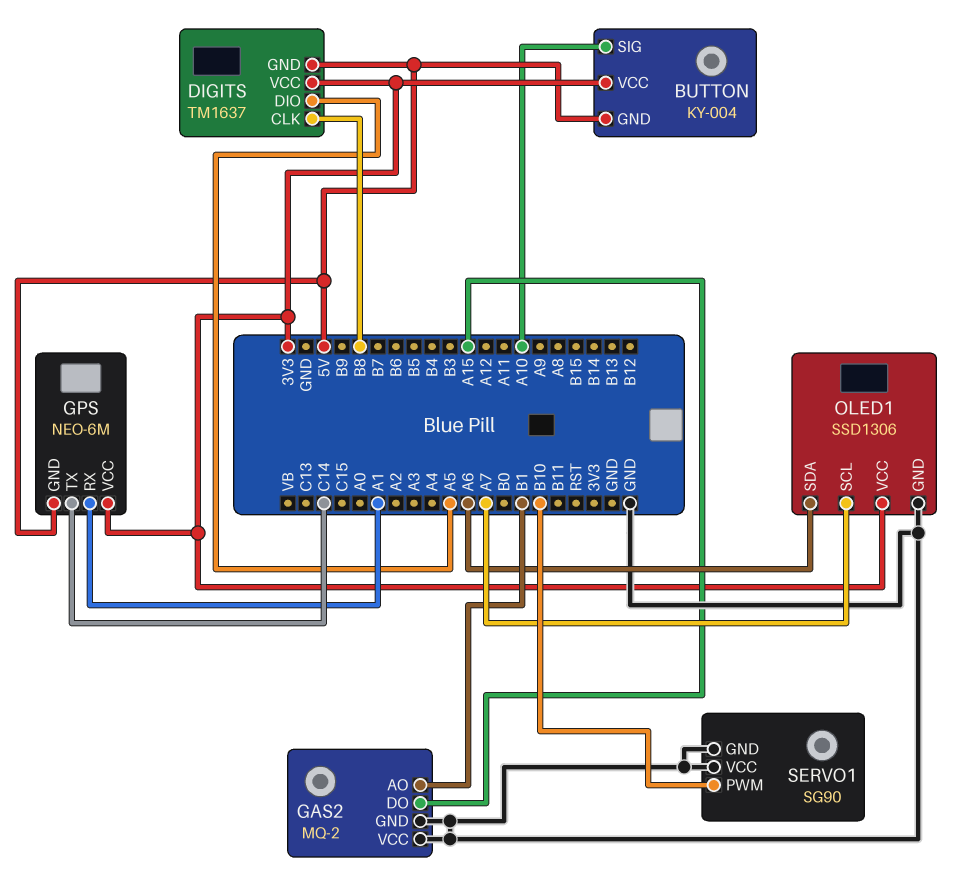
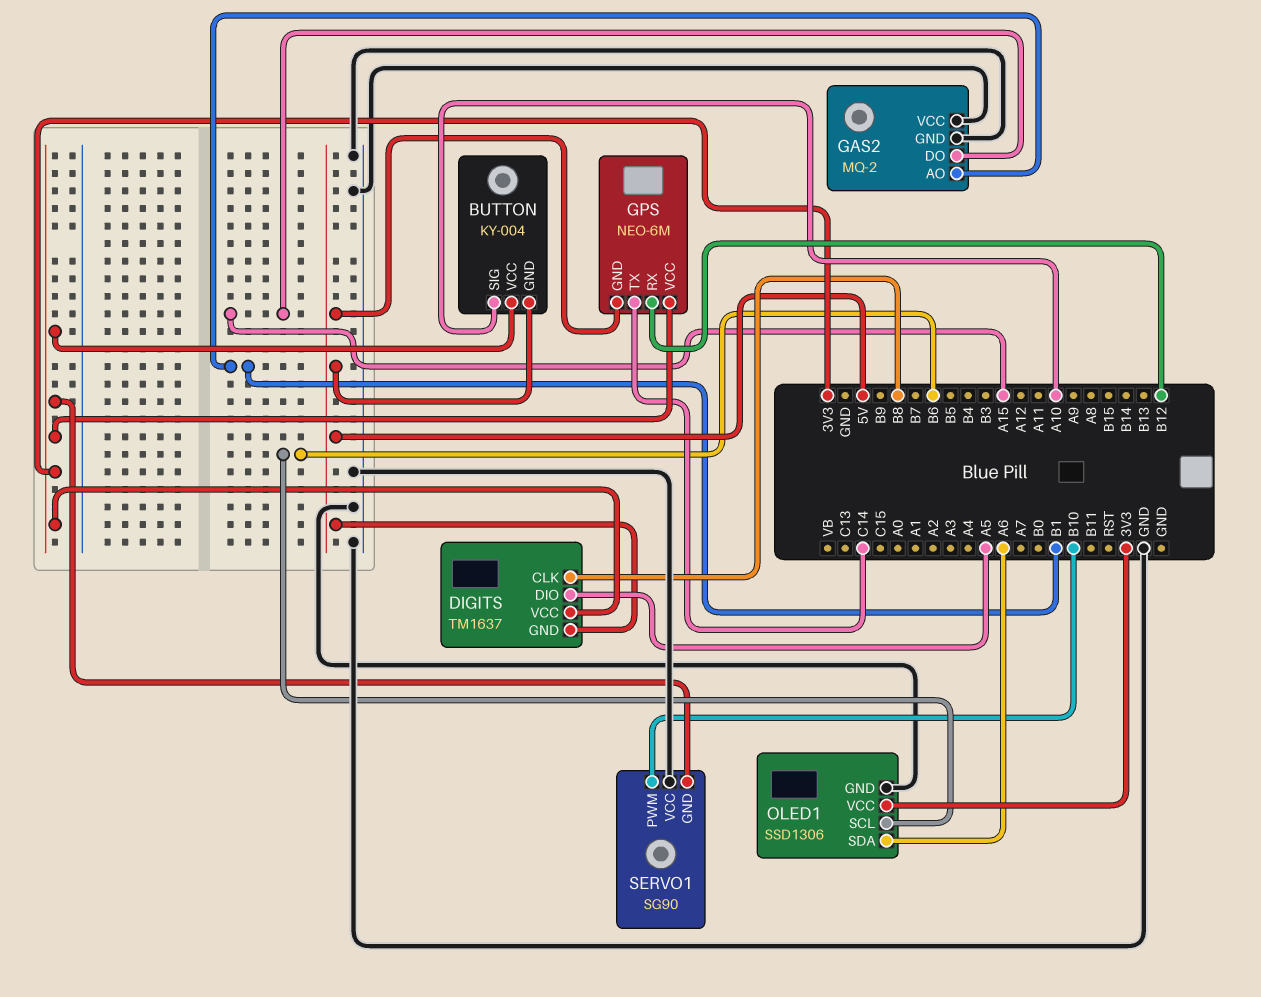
GPS pin RX: A1 -> B12
OLED1 pin SCL: A7 -> B6
SERVO1 pin GND: GND -> 3V3

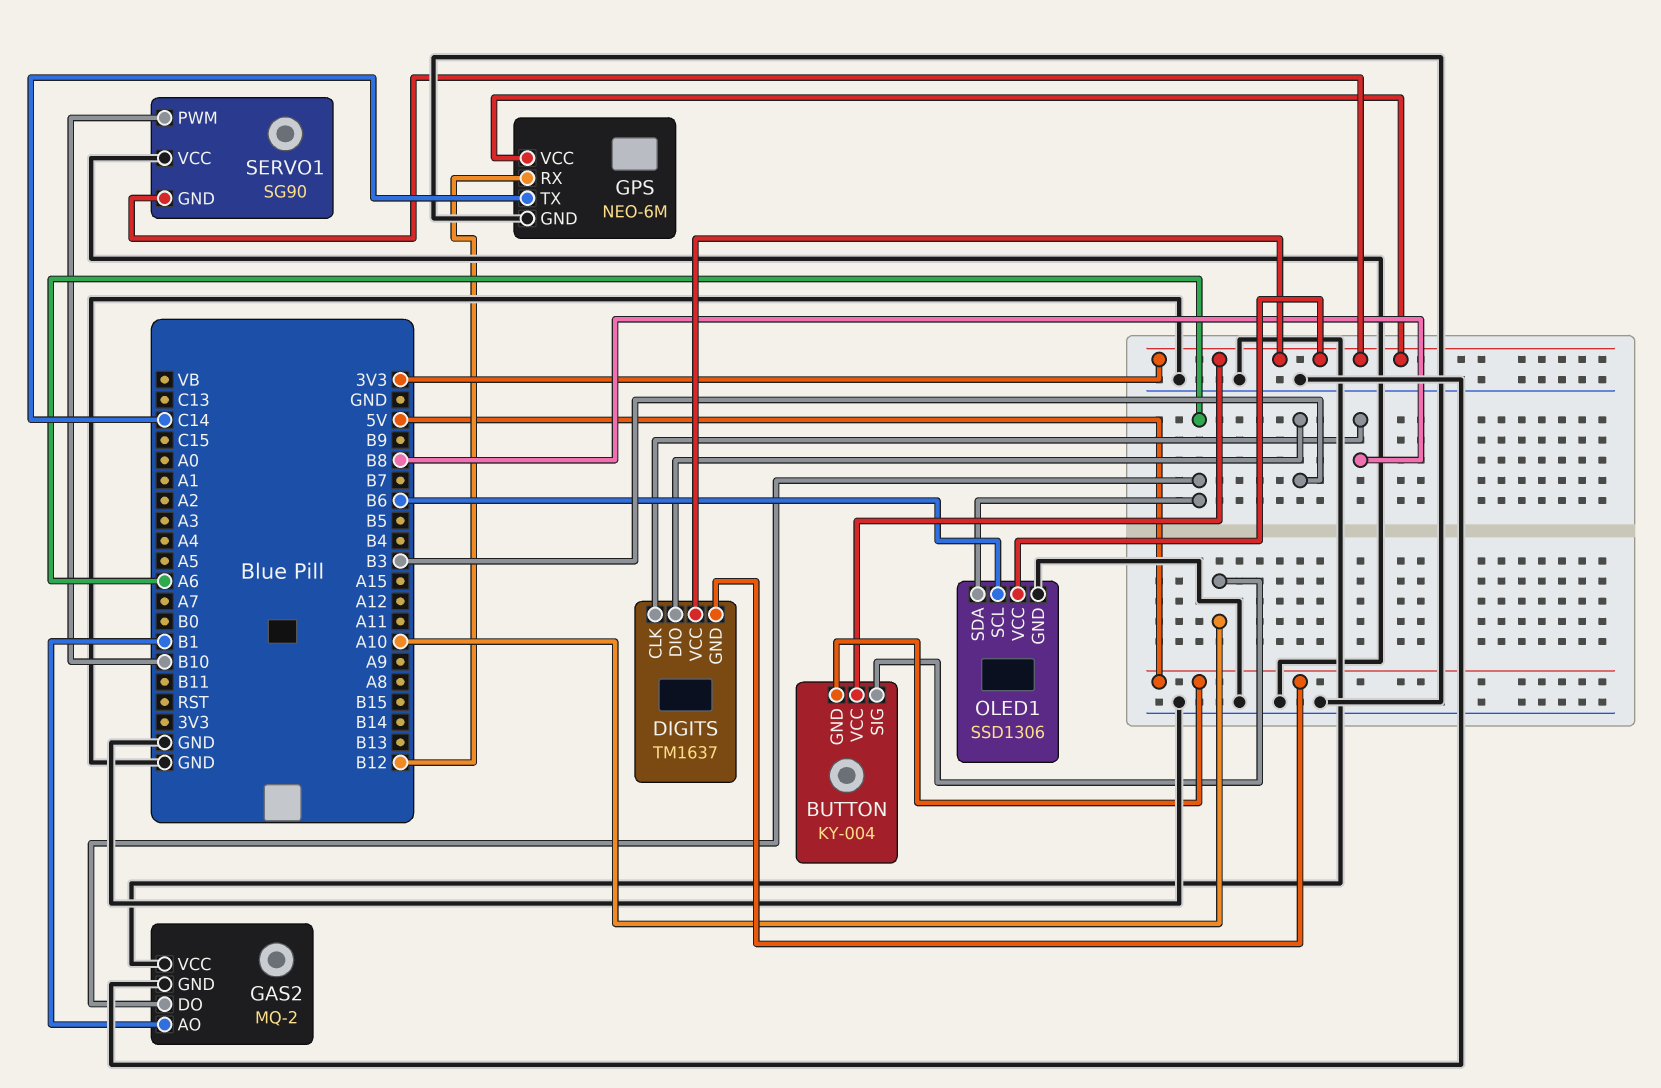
DIGITS pin DIO: A5 -> B3
GAS2 pin DO: A15 -> A6
GPS pin GND: 5V -> GND

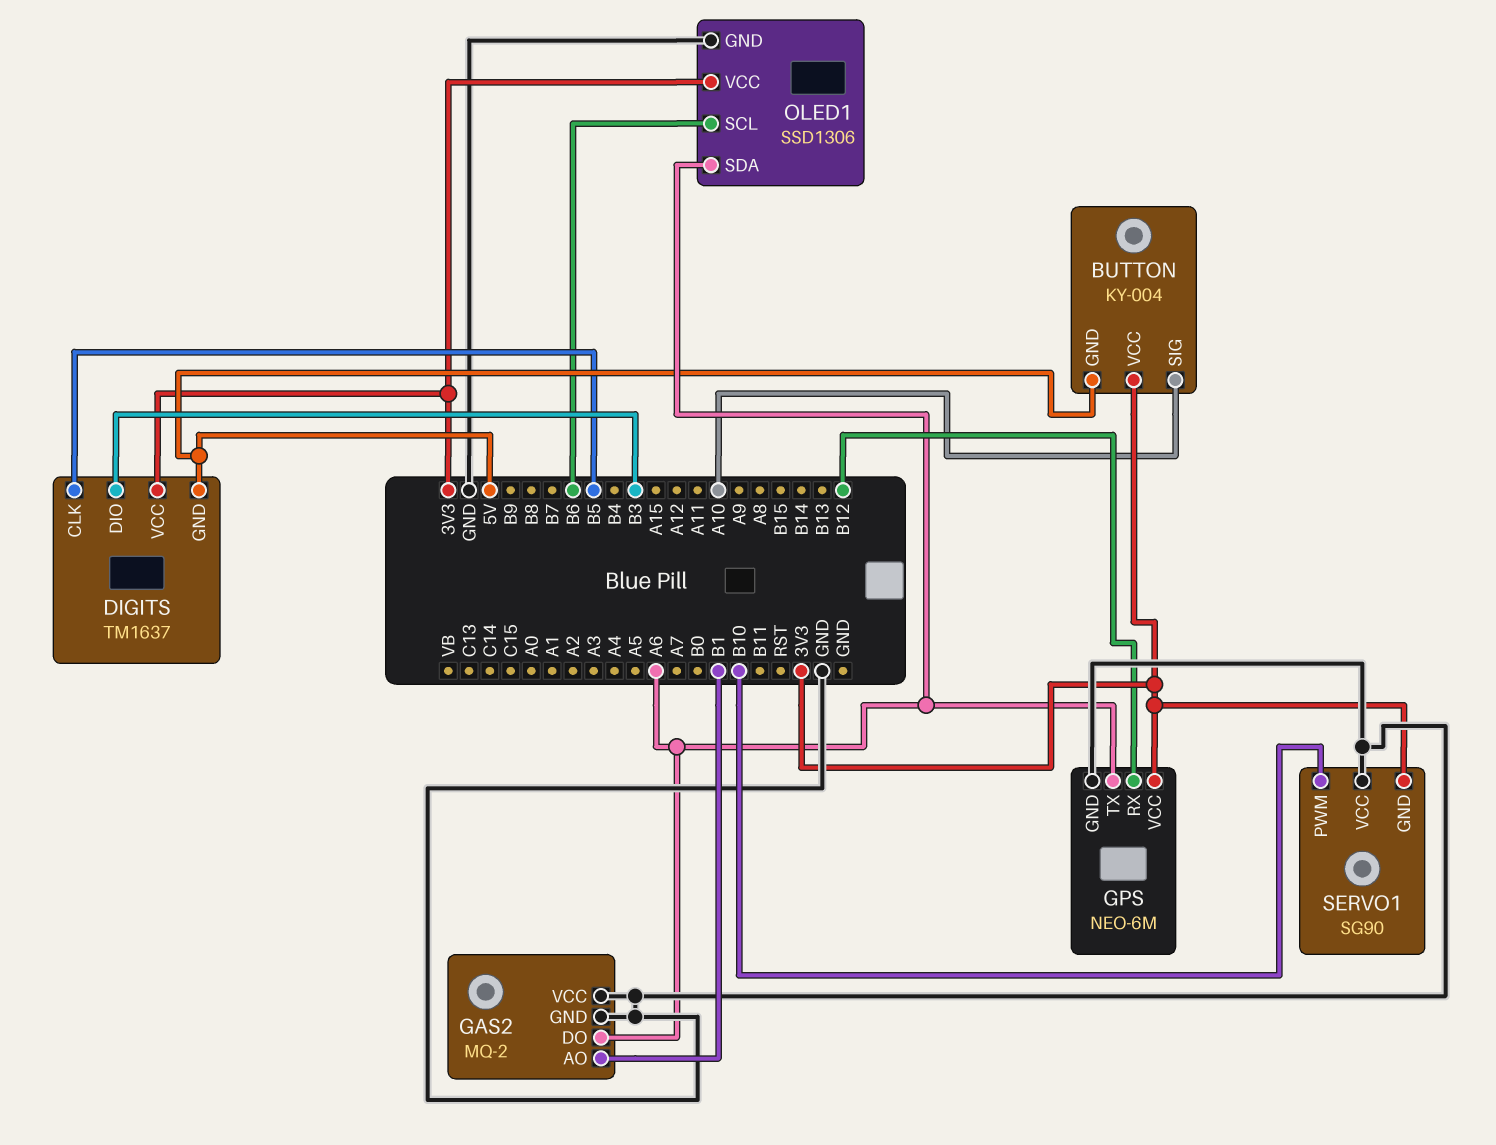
DIGITS pin CLK: B8 -> B5
GPS pin TX: C14 -> A6

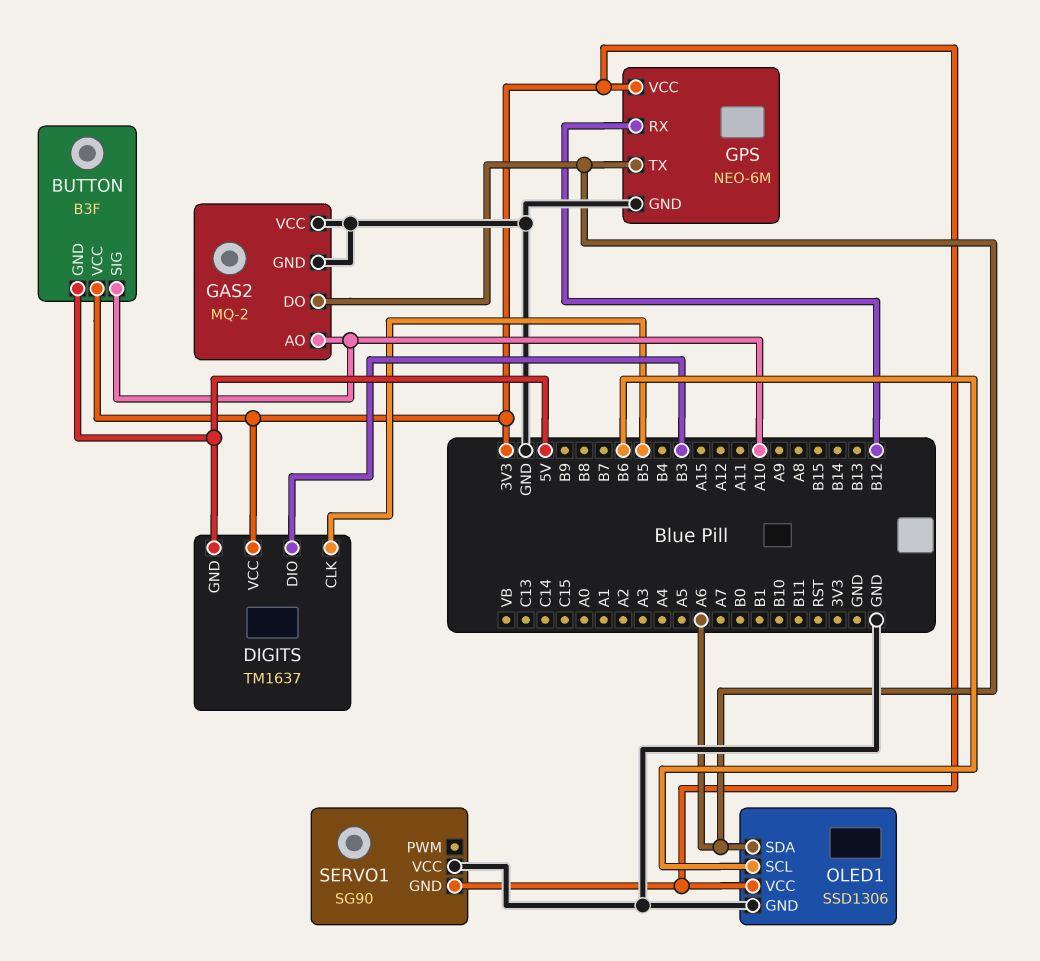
BUTTON: KY-004 -> B3F
GAS2 pin AO: B1 -> A10
SERVO1 pin PWM: B10 -> none

